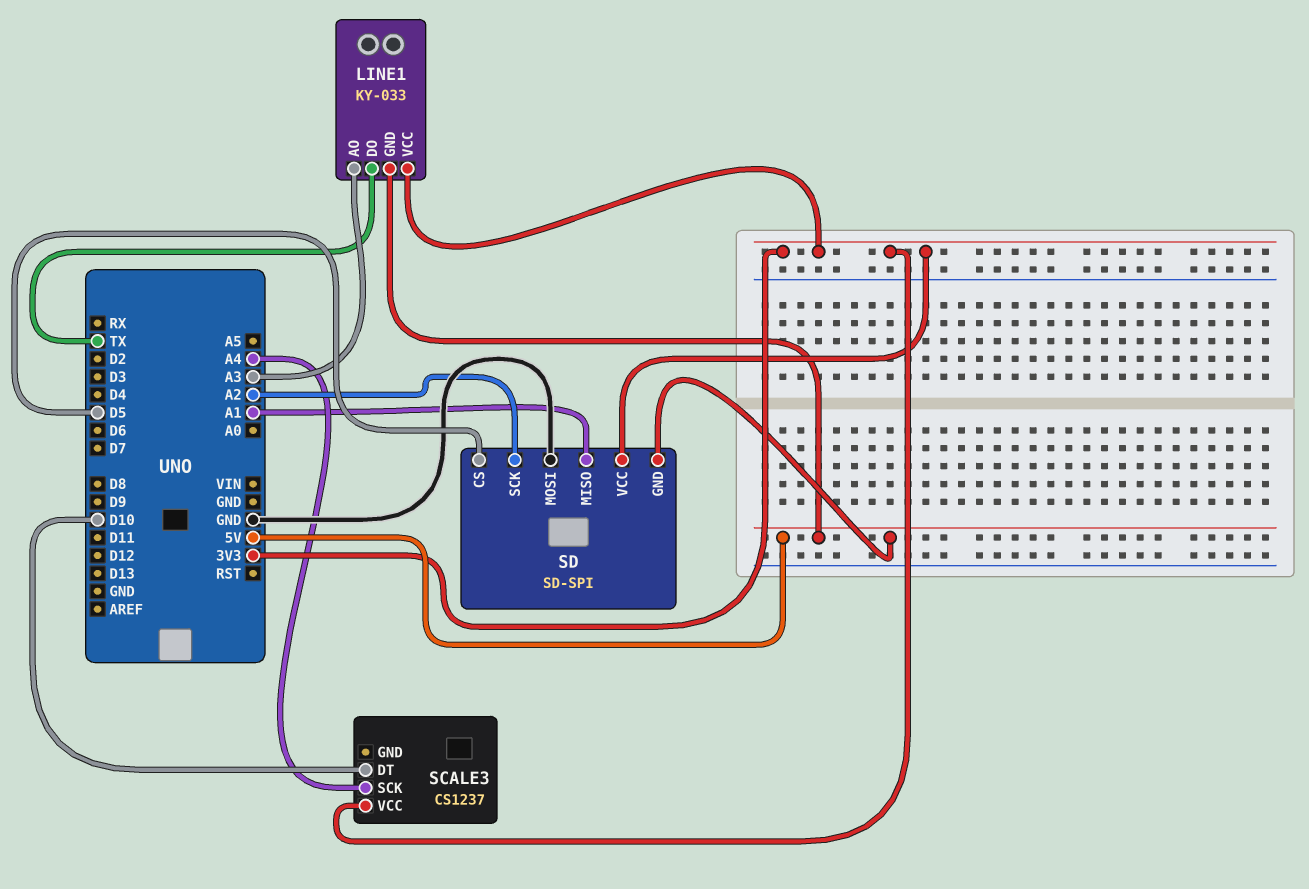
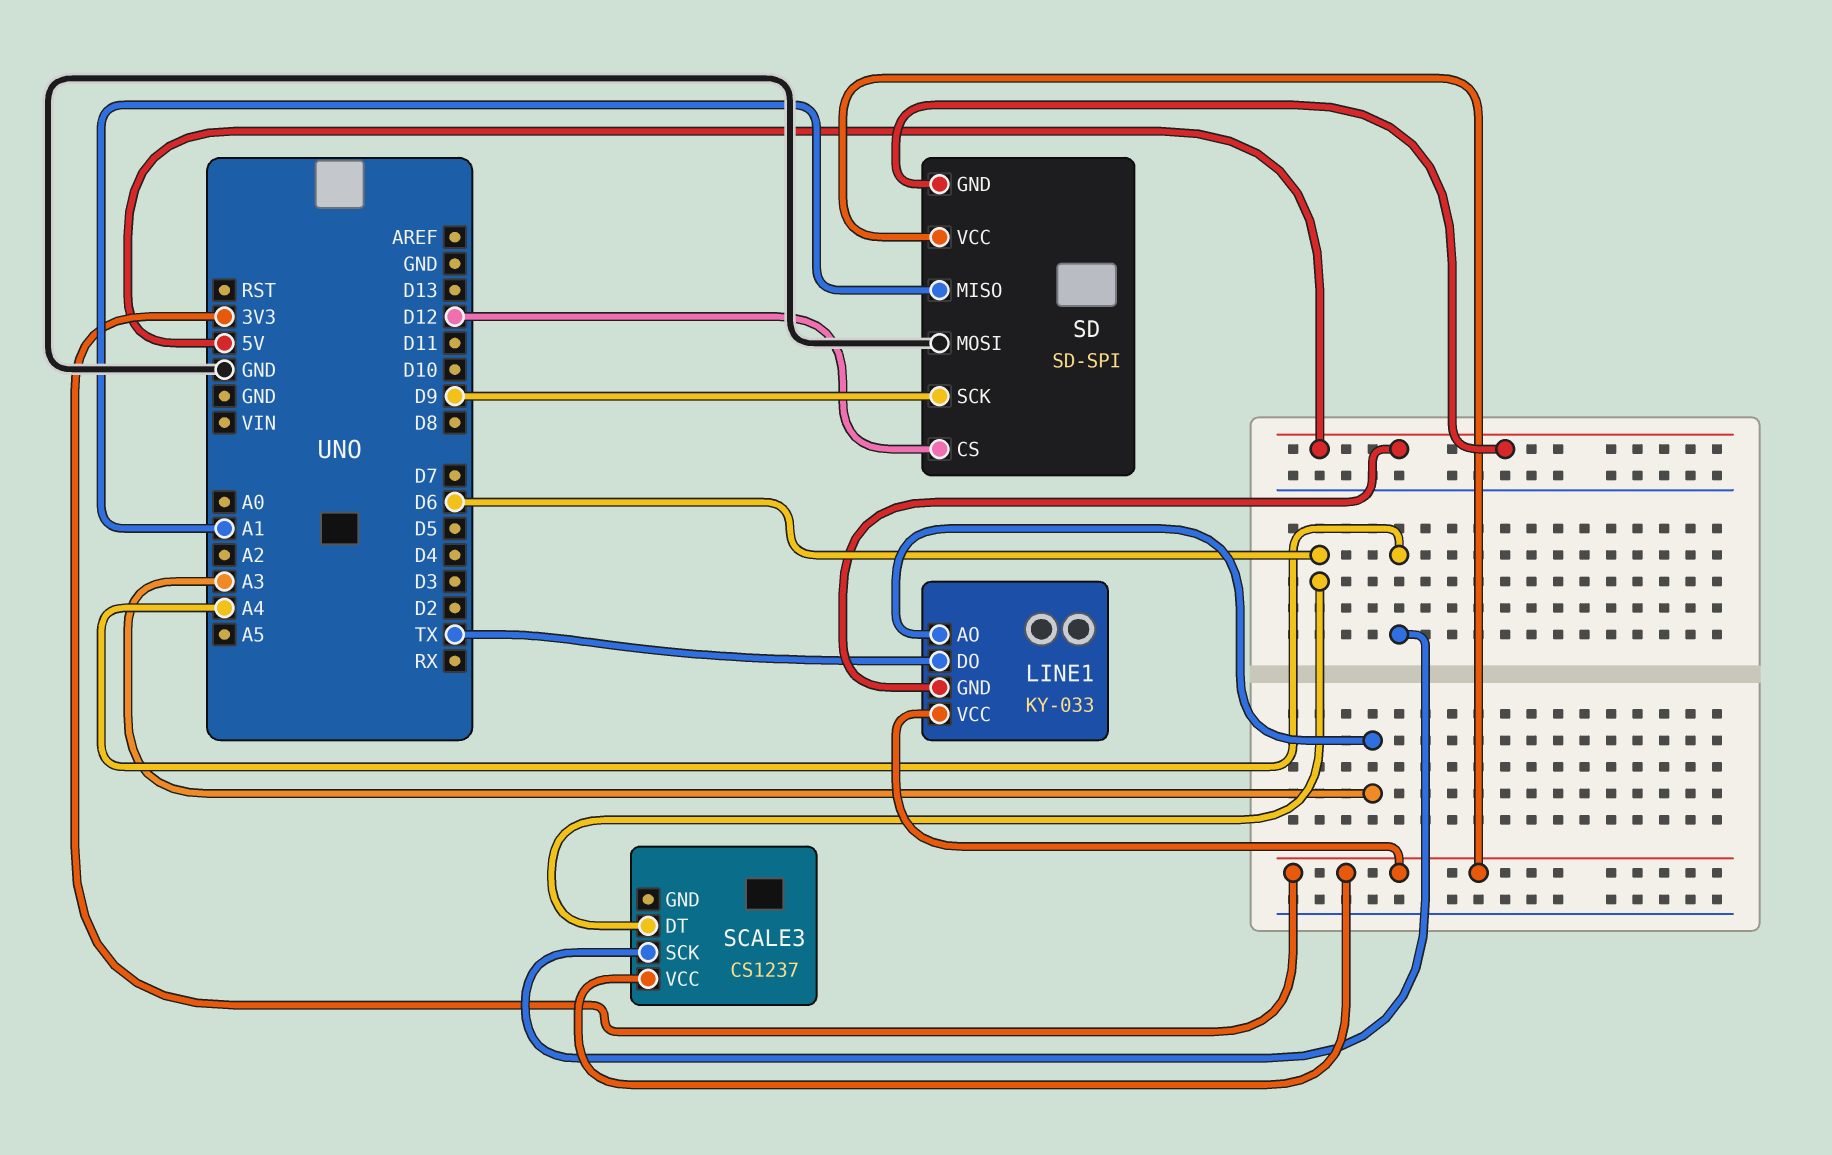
SCALE3 pin DT: D10 -> D6
SD pin CS: D5 -> D12
SD pin SCK: A2 -> D9

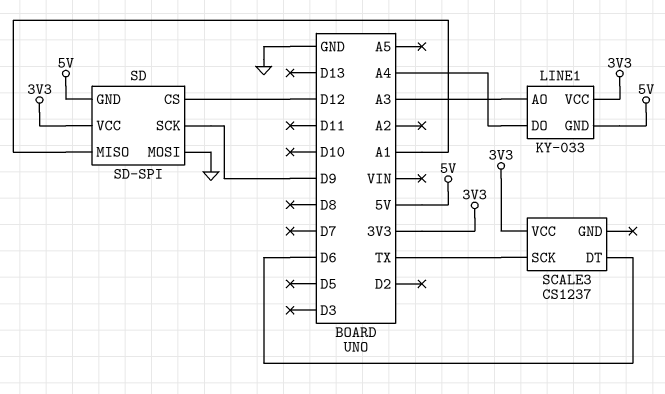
LINE1 pin DO: TX -> A4
SCALE3 pin SCK: A4 -> TX

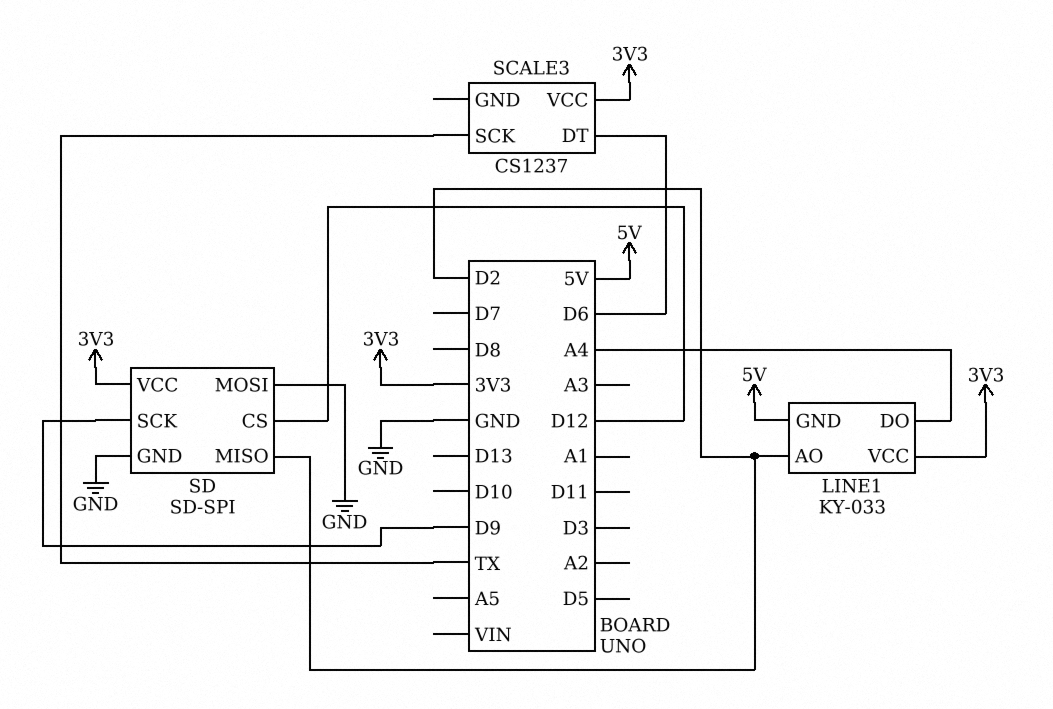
LINE1 pin AO: A3 -> D2
SD pin GND: 5V -> GND
SD pin MISO: A1 -> D2

